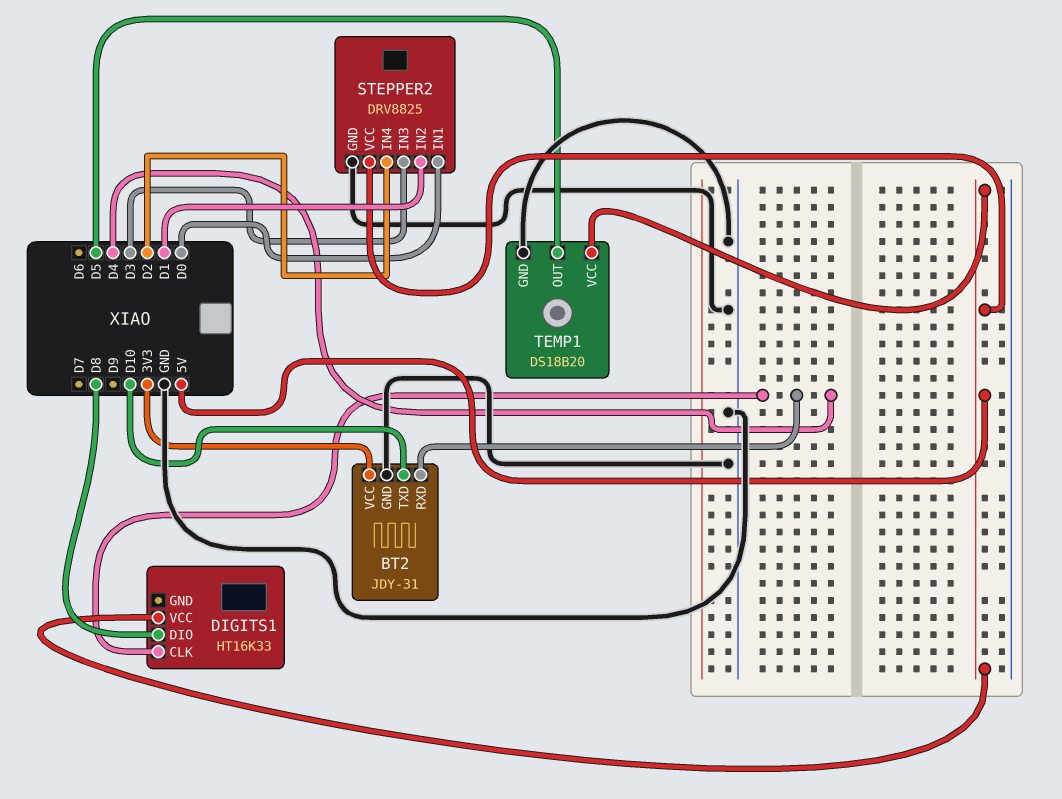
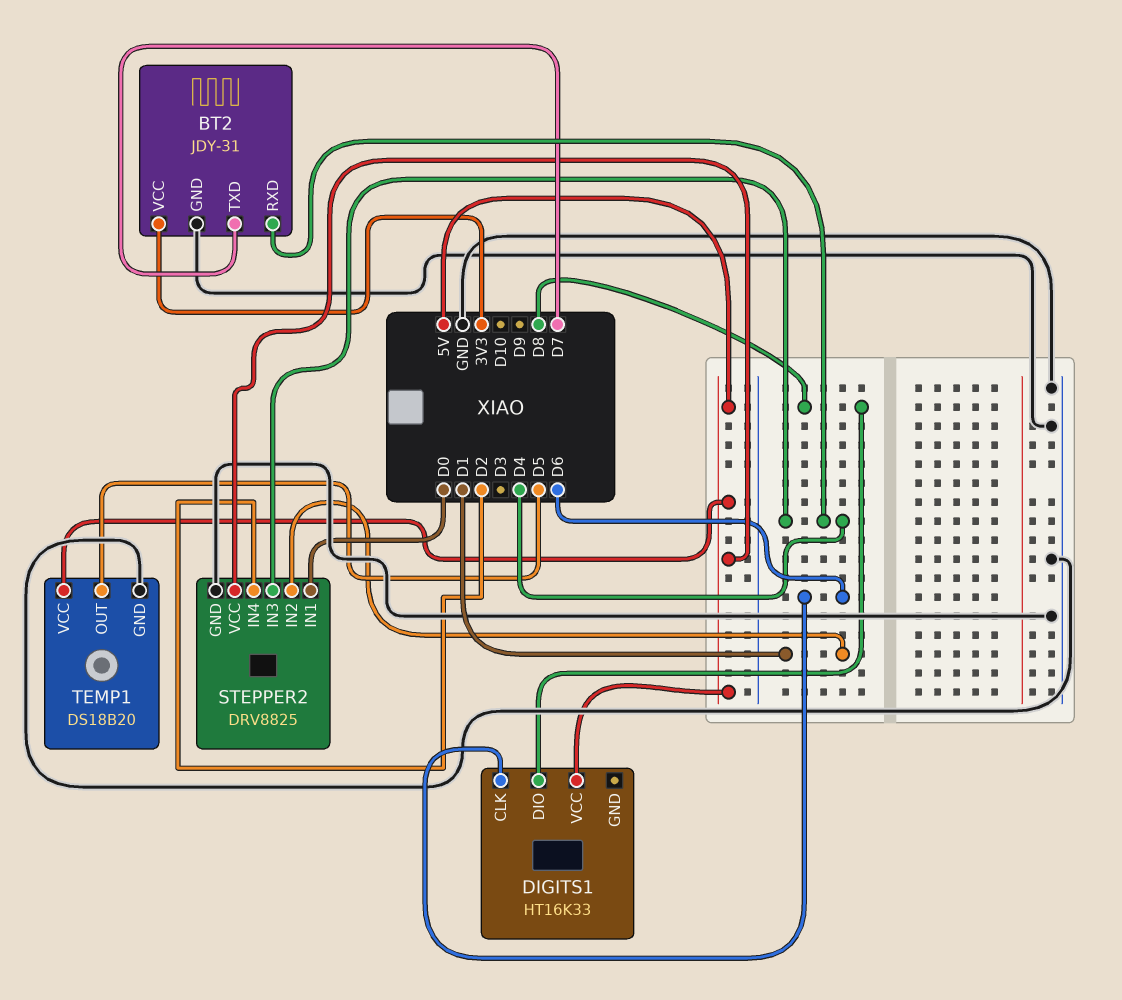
BT2 pin TXD: D10 -> D7
DIGITS1 pin CLK: D4 -> D6
STEPPER2 pin IN3: D3 -> D4

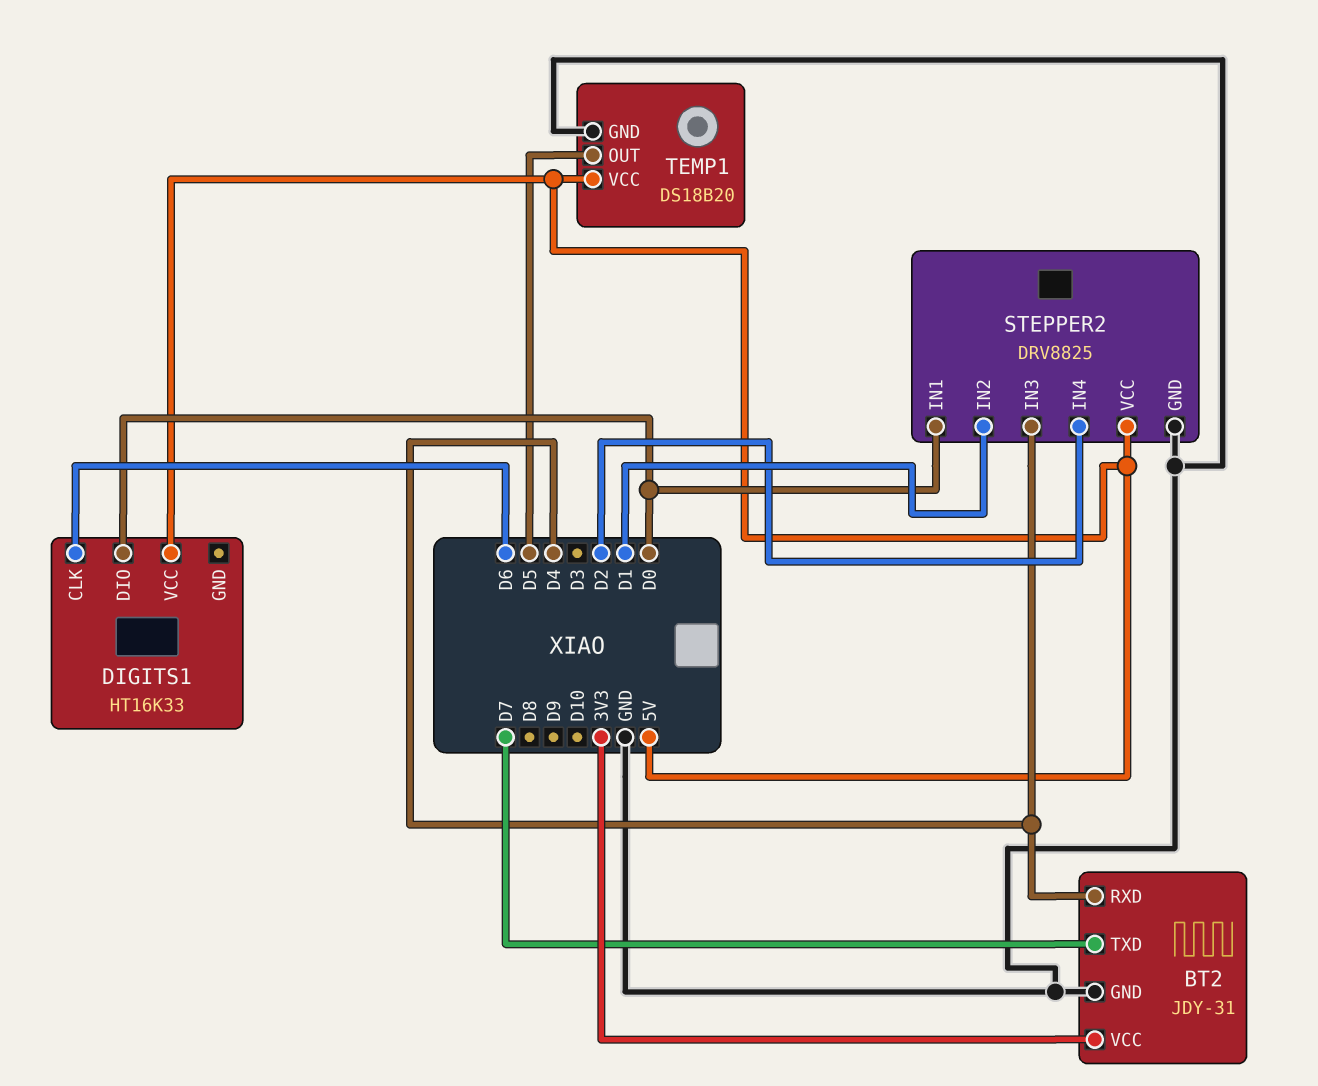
DIGITS1 pin DIO: D8 -> D0

